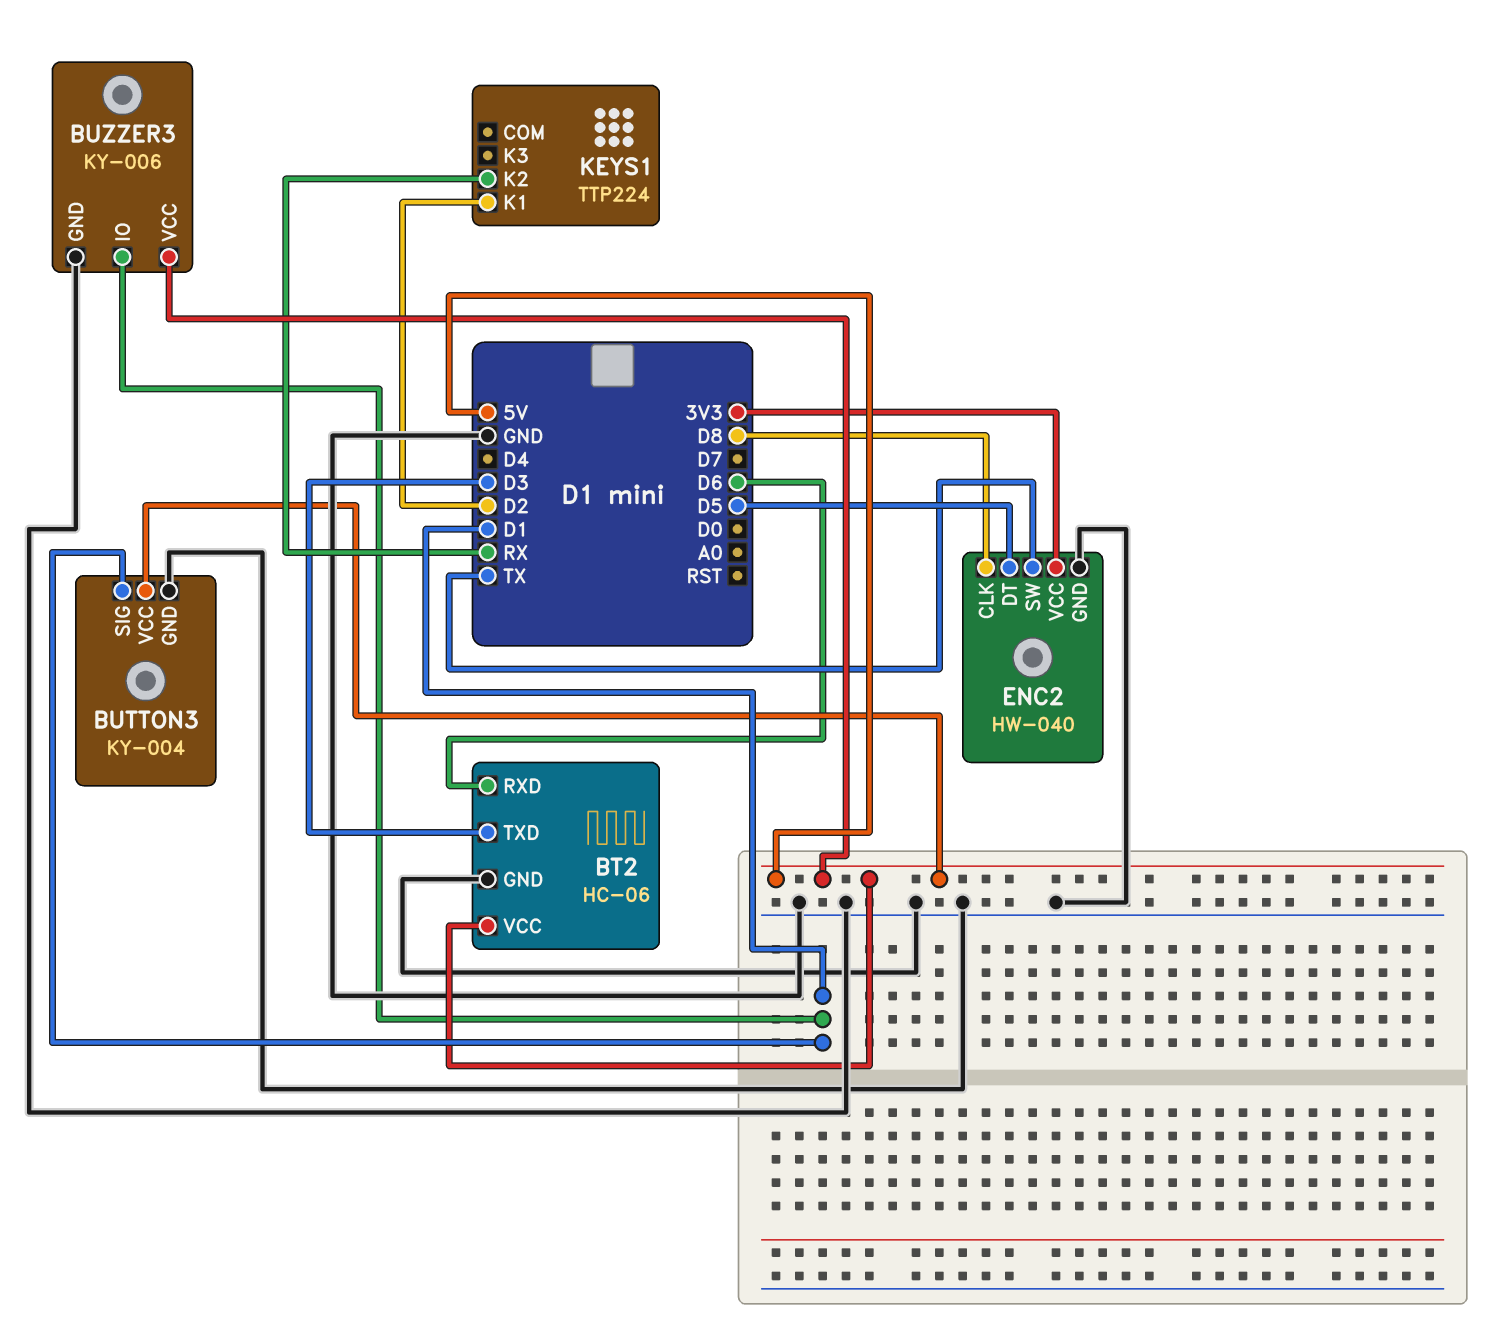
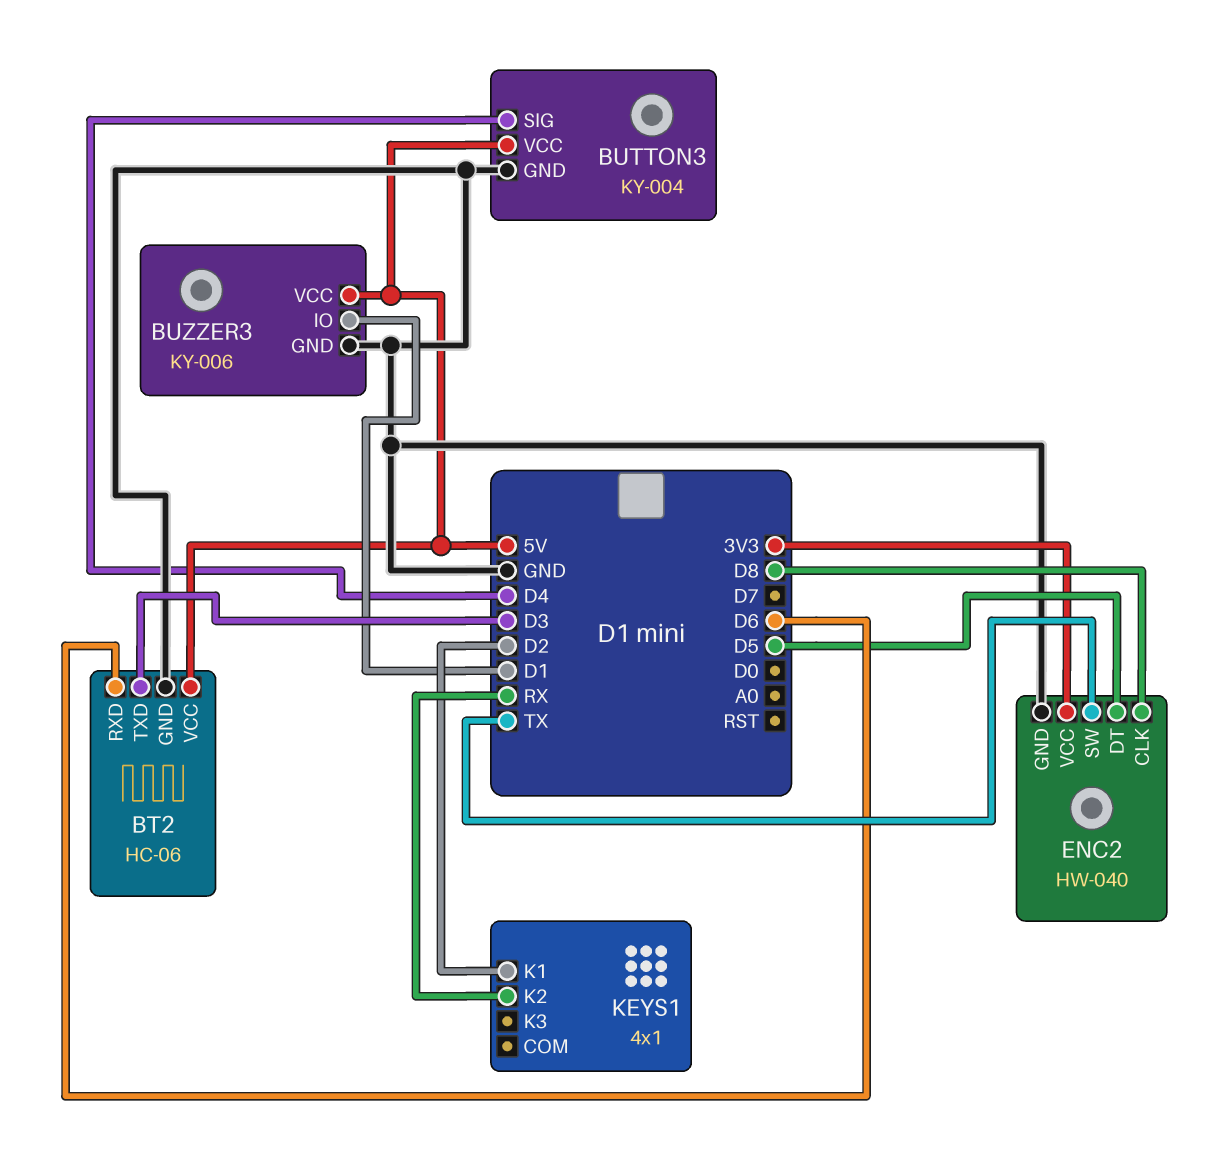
BUTTON3 pin SIG: D1 -> D4
KEYS1: TTP224 -> 4x1

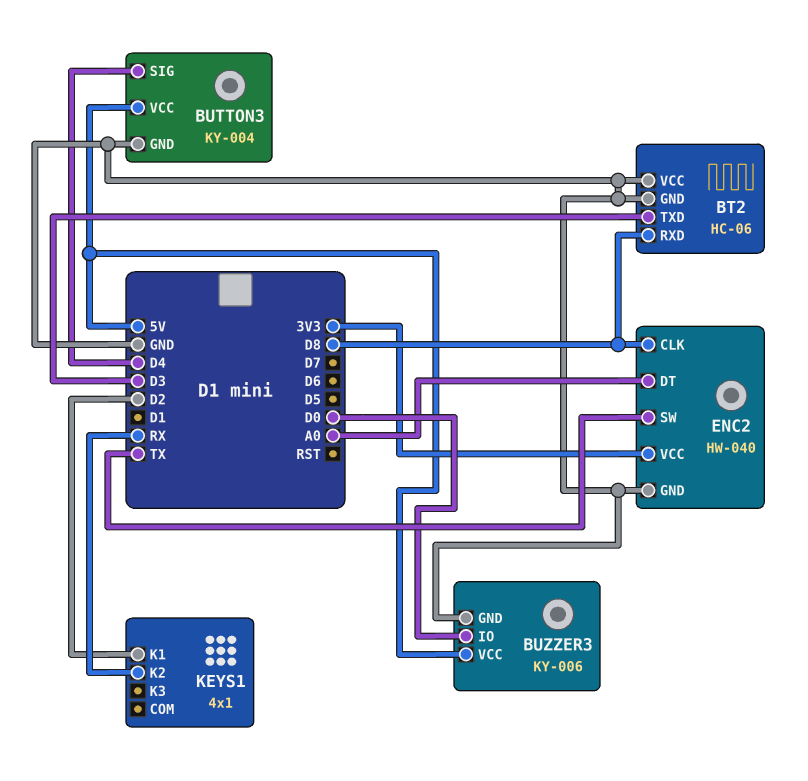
BT2 pin RXD: D6 -> D8
BT2 pin VCC: 5V -> GND
BUZZER3 pin IO: D1 -> D0
ENC2 pin DT: D5 -> A0

